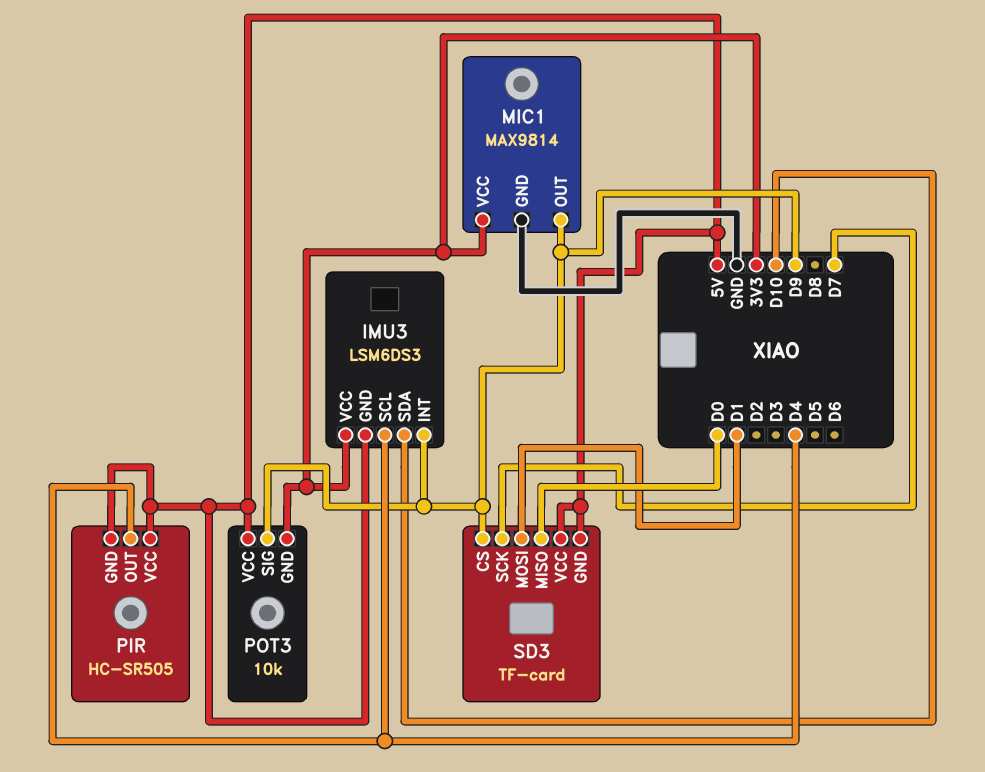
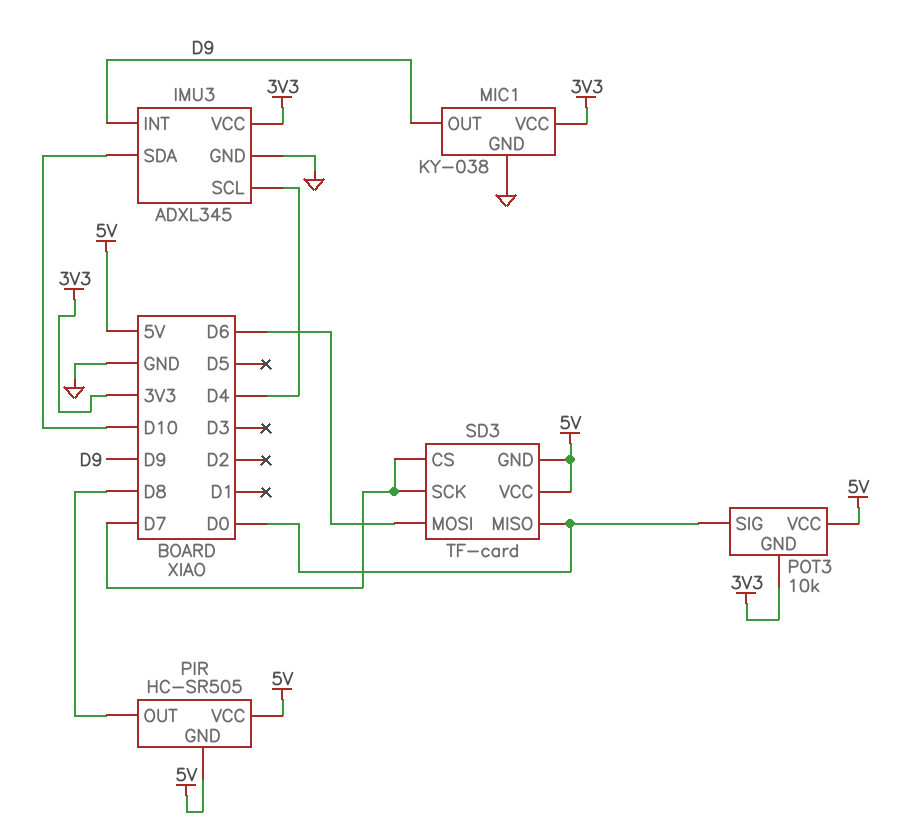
IMU3: LSM6DS3 -> ADXL345
IMU3 pin GND: 5V -> GND
MIC1: MAX9814 -> KY-038
PIR pin OUT: D4 -> D8
POT3 pin SIG: D9 -> D0
SD3 pin CS: D9 -> D7
SD3 pin MOSI: D1 -> D6

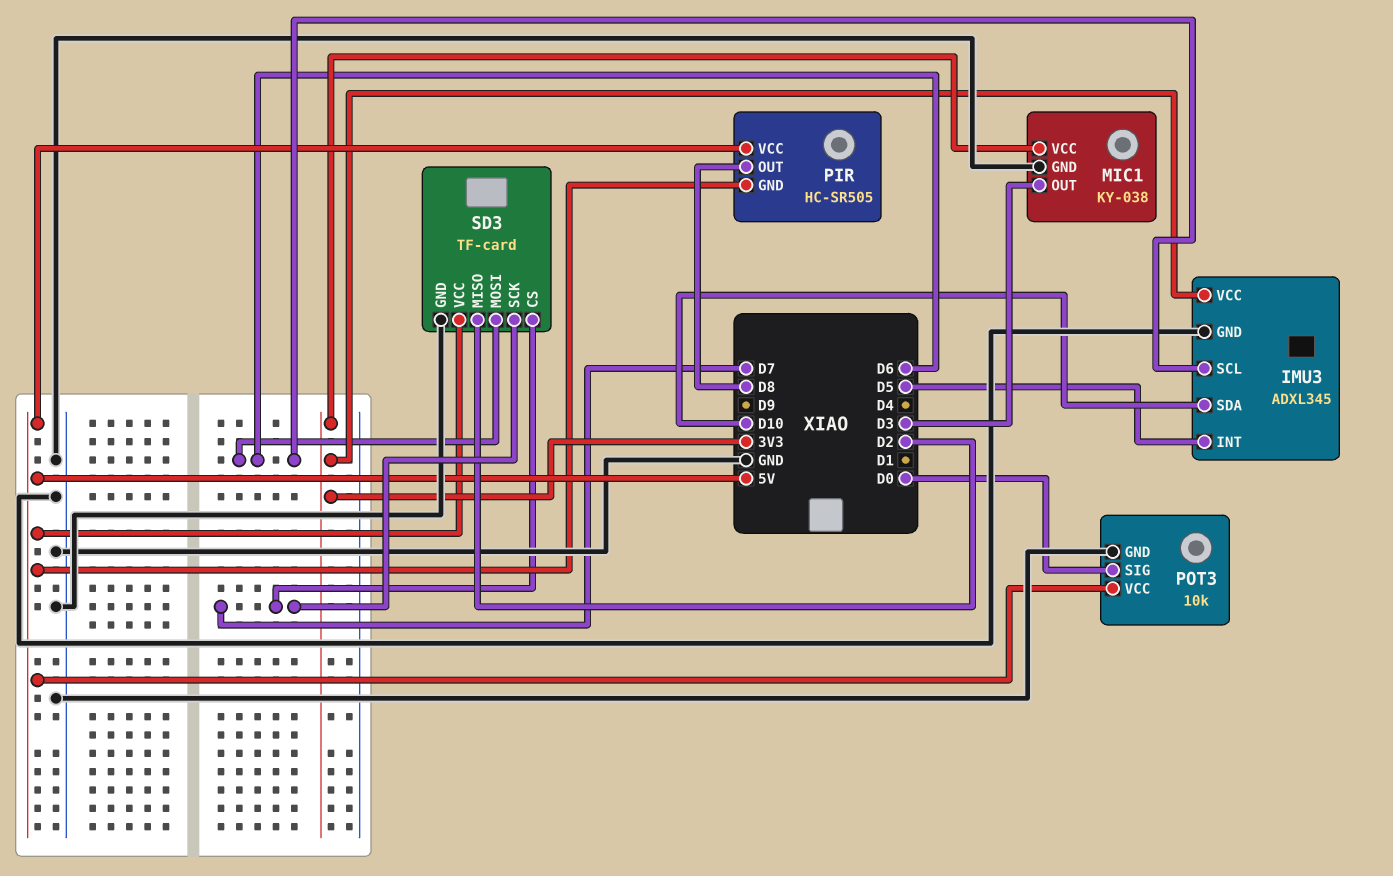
IMU3 pin INT: D9 -> D5
IMU3 pin SCL: D4 -> D6
MIC1 pin OUT: D9 -> D3
POT3 pin GND: 3V3 -> GND
SD3 pin GND: 5V -> GND
SD3 pin MISO: D0 -> D2

